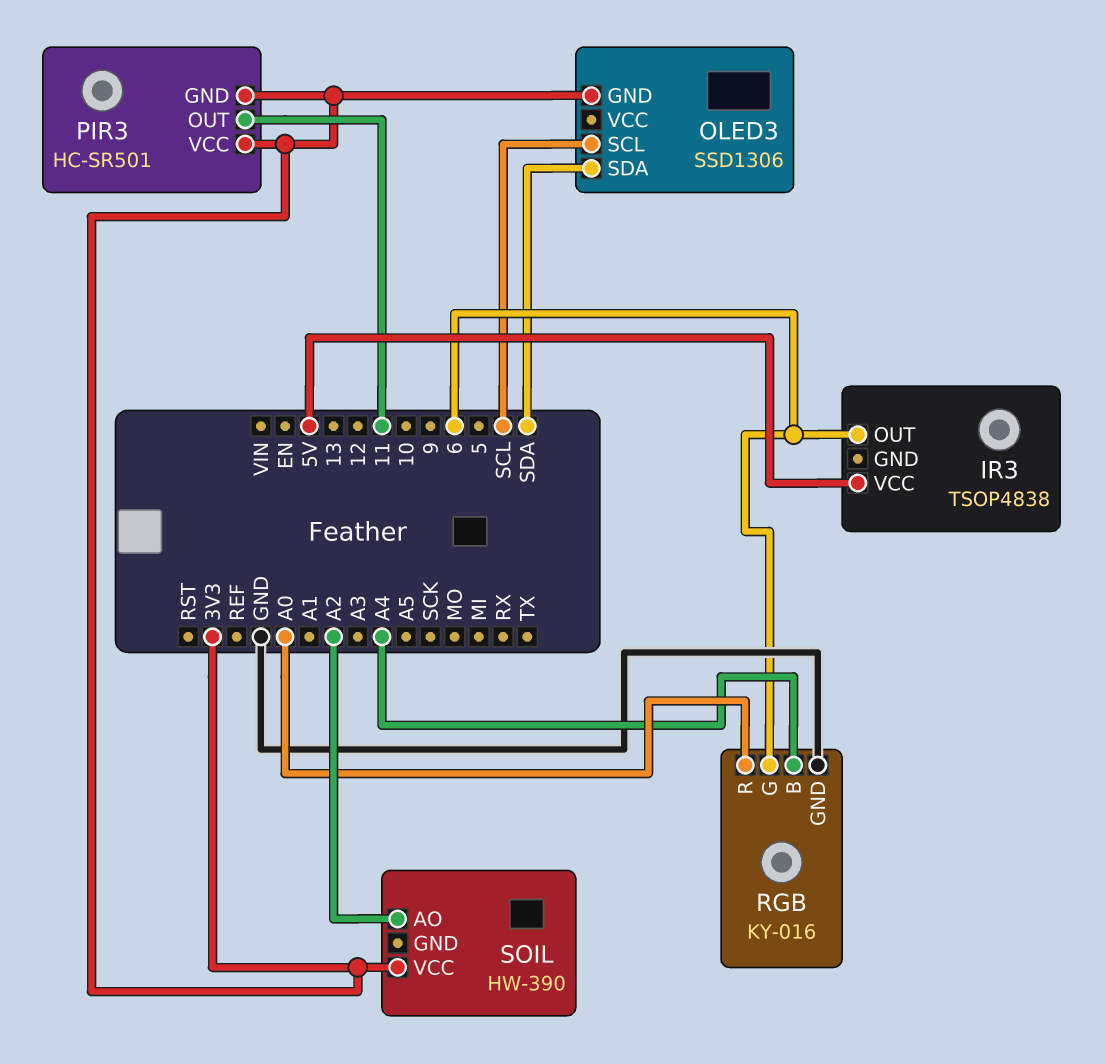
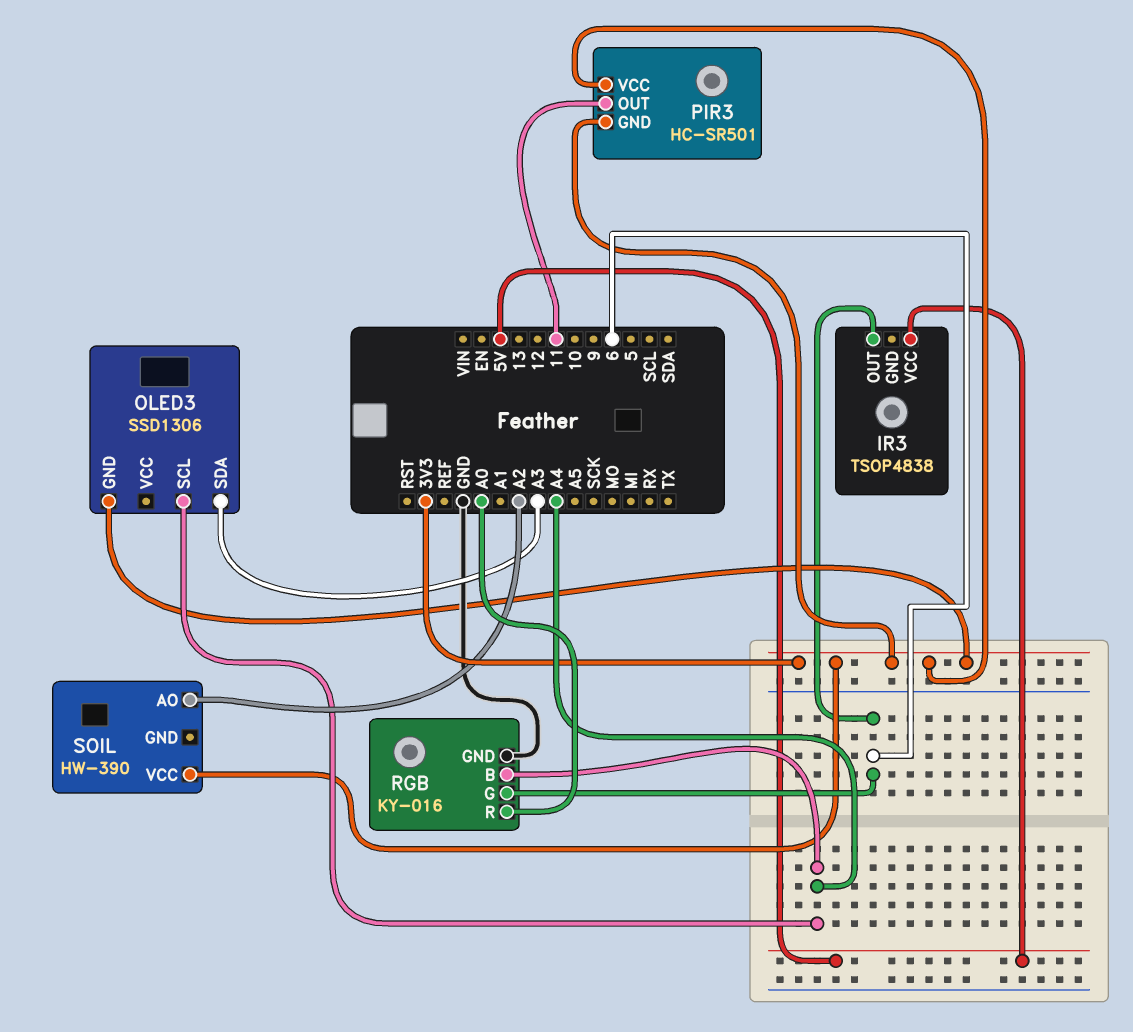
OLED3 pin SCL: SCL -> A4
OLED3 pin SDA: SDA -> A3

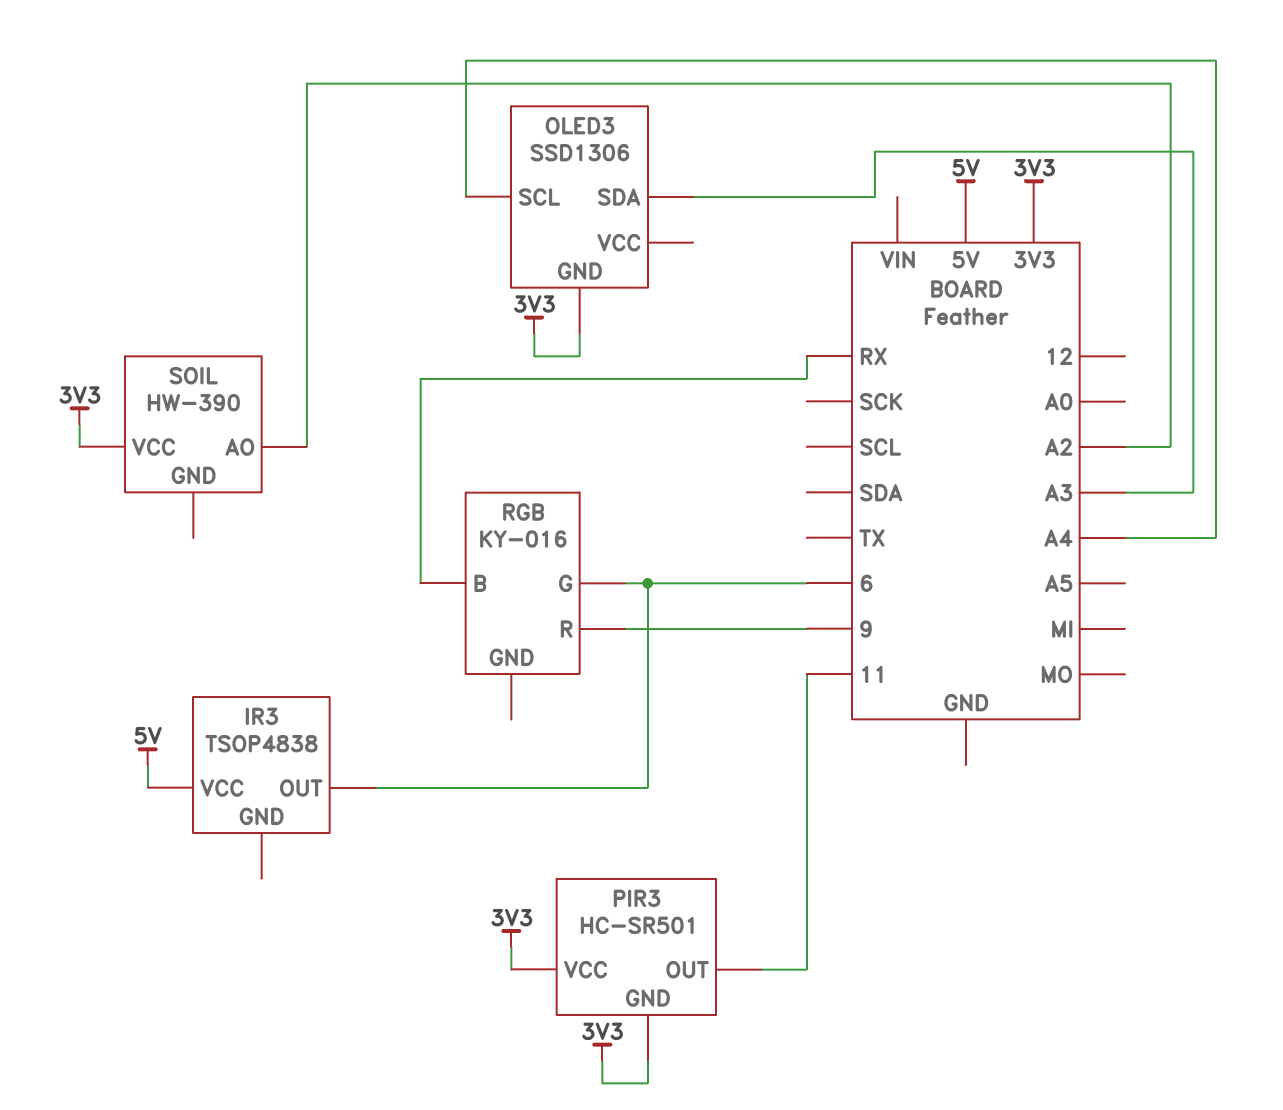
RGB pin B: A4 -> RX
RGB pin GND: GND -> none
RGB pin R: A0 -> 9

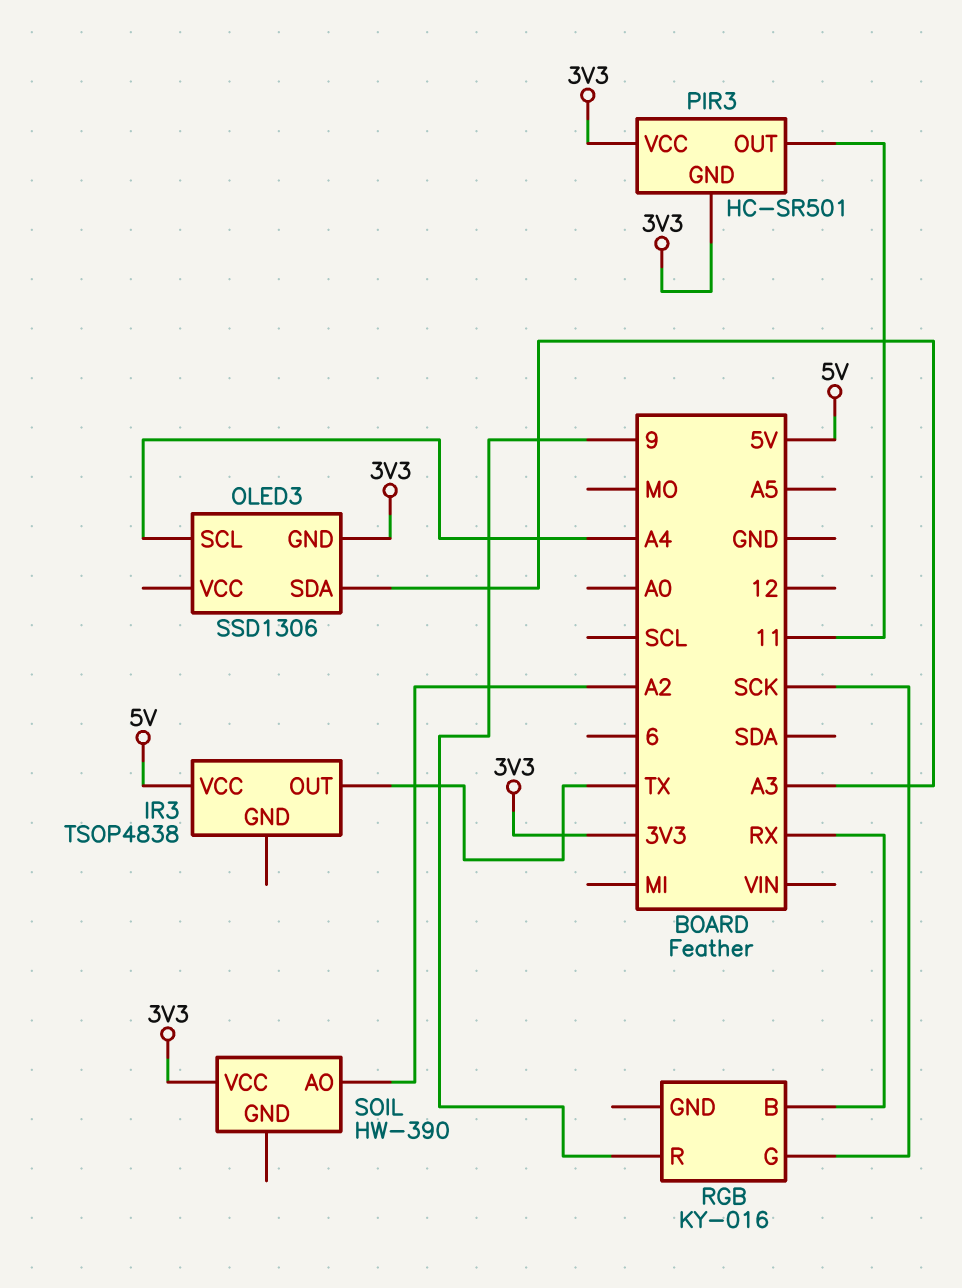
IR3 pin OUT: 6 -> TX
RGB pin G: 6 -> SCK

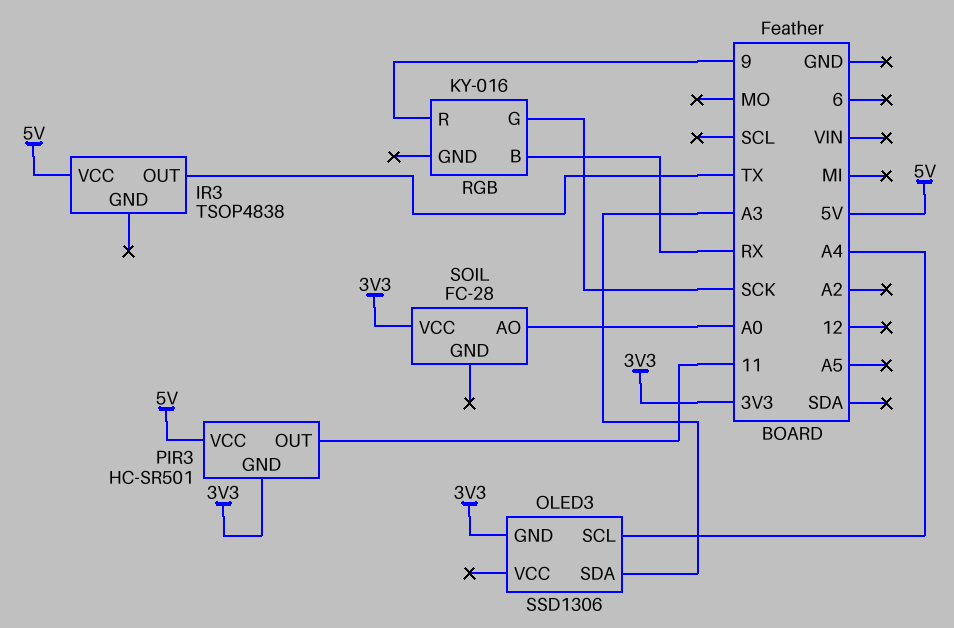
PIR3 pin VCC: 3V3 -> 5V
SOIL: HW-390 -> FC-28
SOIL pin AO: A2 -> A0

